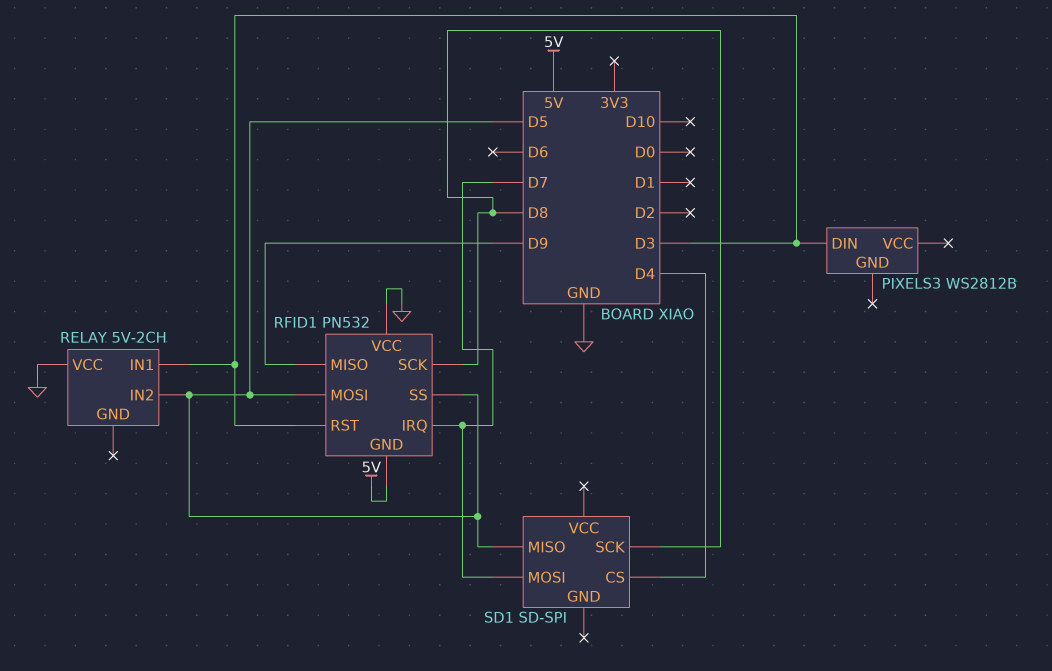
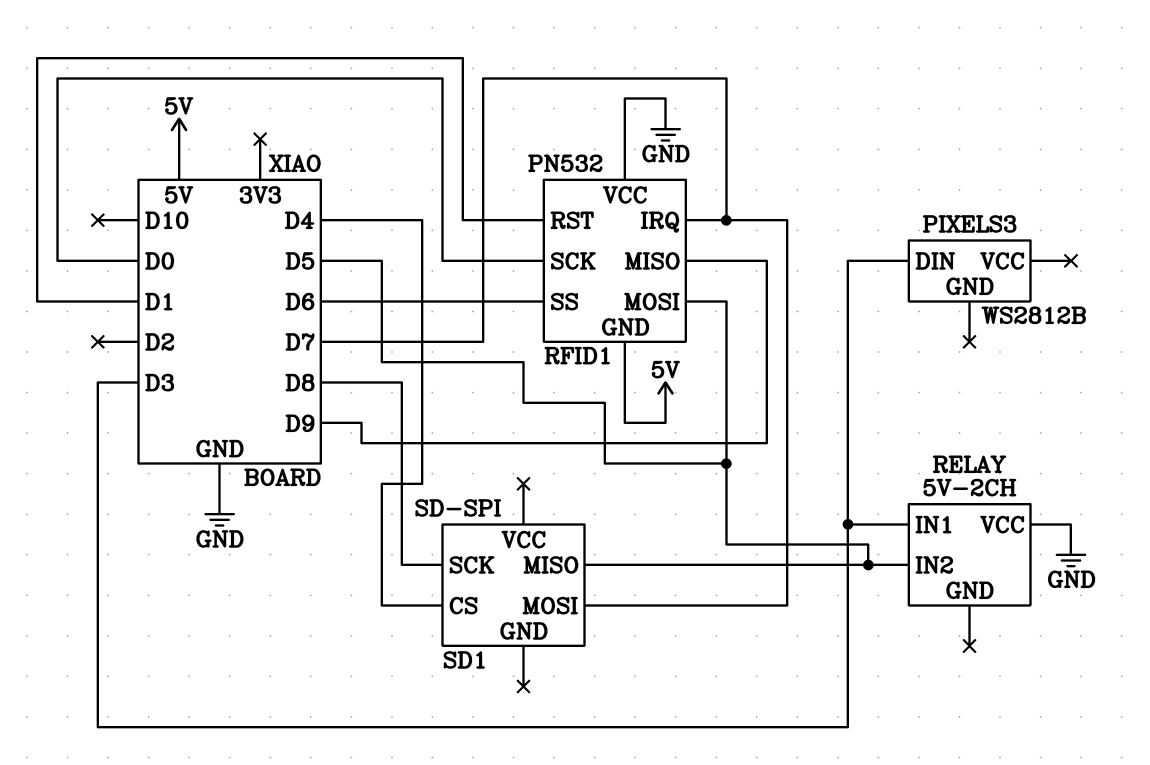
RFID1 pin RST: D3 -> D1
RFID1 pin SCK: D8 -> D0
RFID1 pin SS: D5 -> D6

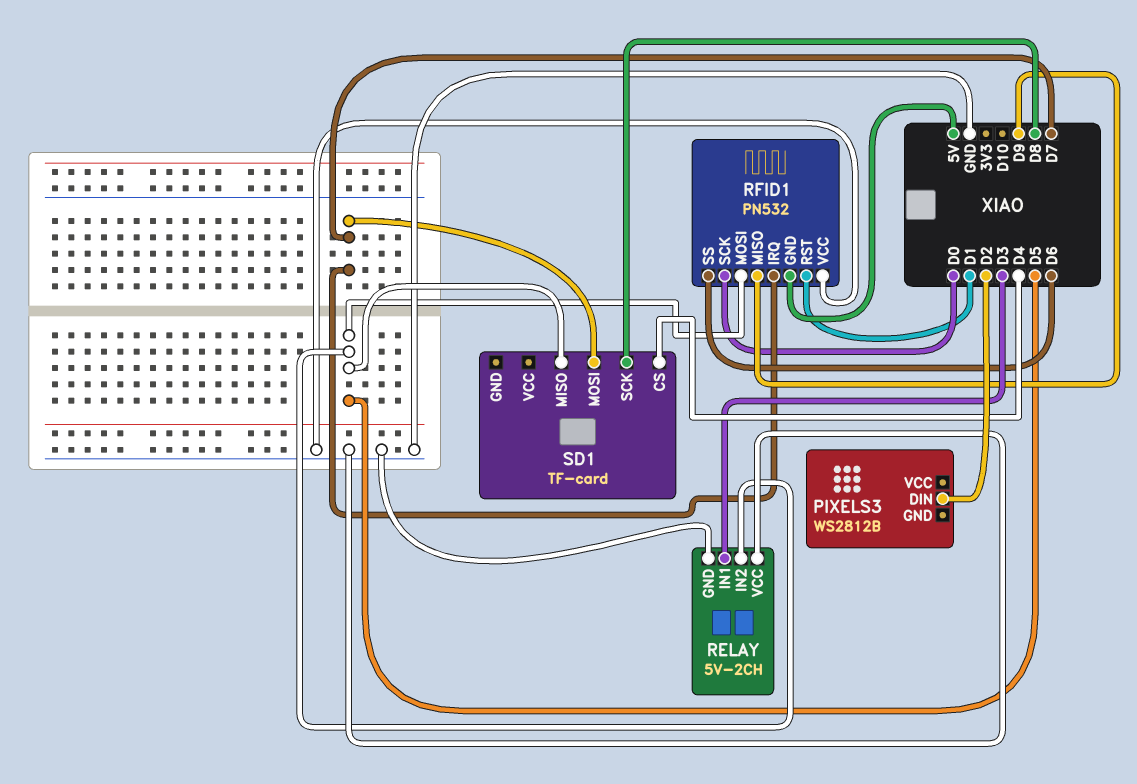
PIXELS3 pin DIN: D3 -> D2
RELAY pin GND: none -> GND
SD1: SD-SPI -> TF-card

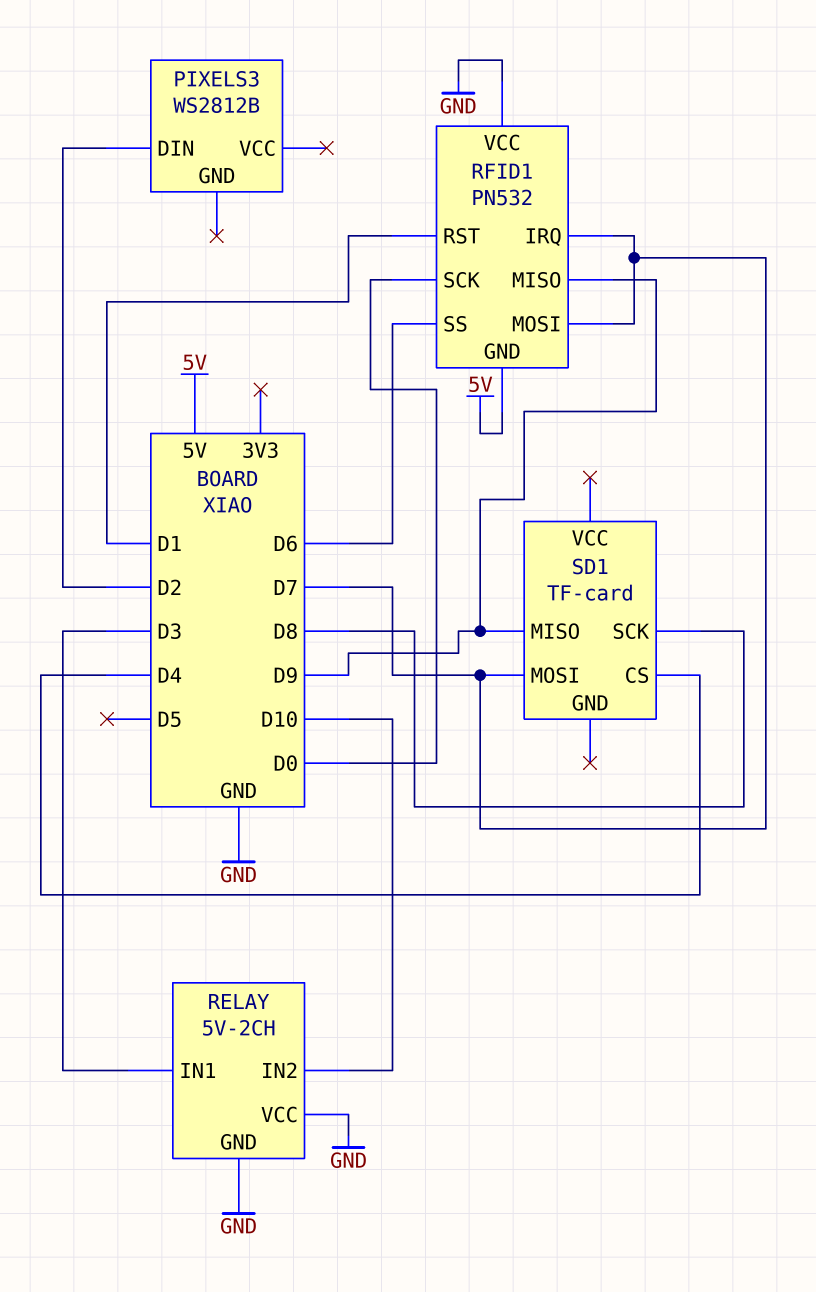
RELAY pin IN2: D5 -> D10
RFID1 pin MOSI: D5 -> D7
SD1 pin MISO: D5 -> D9

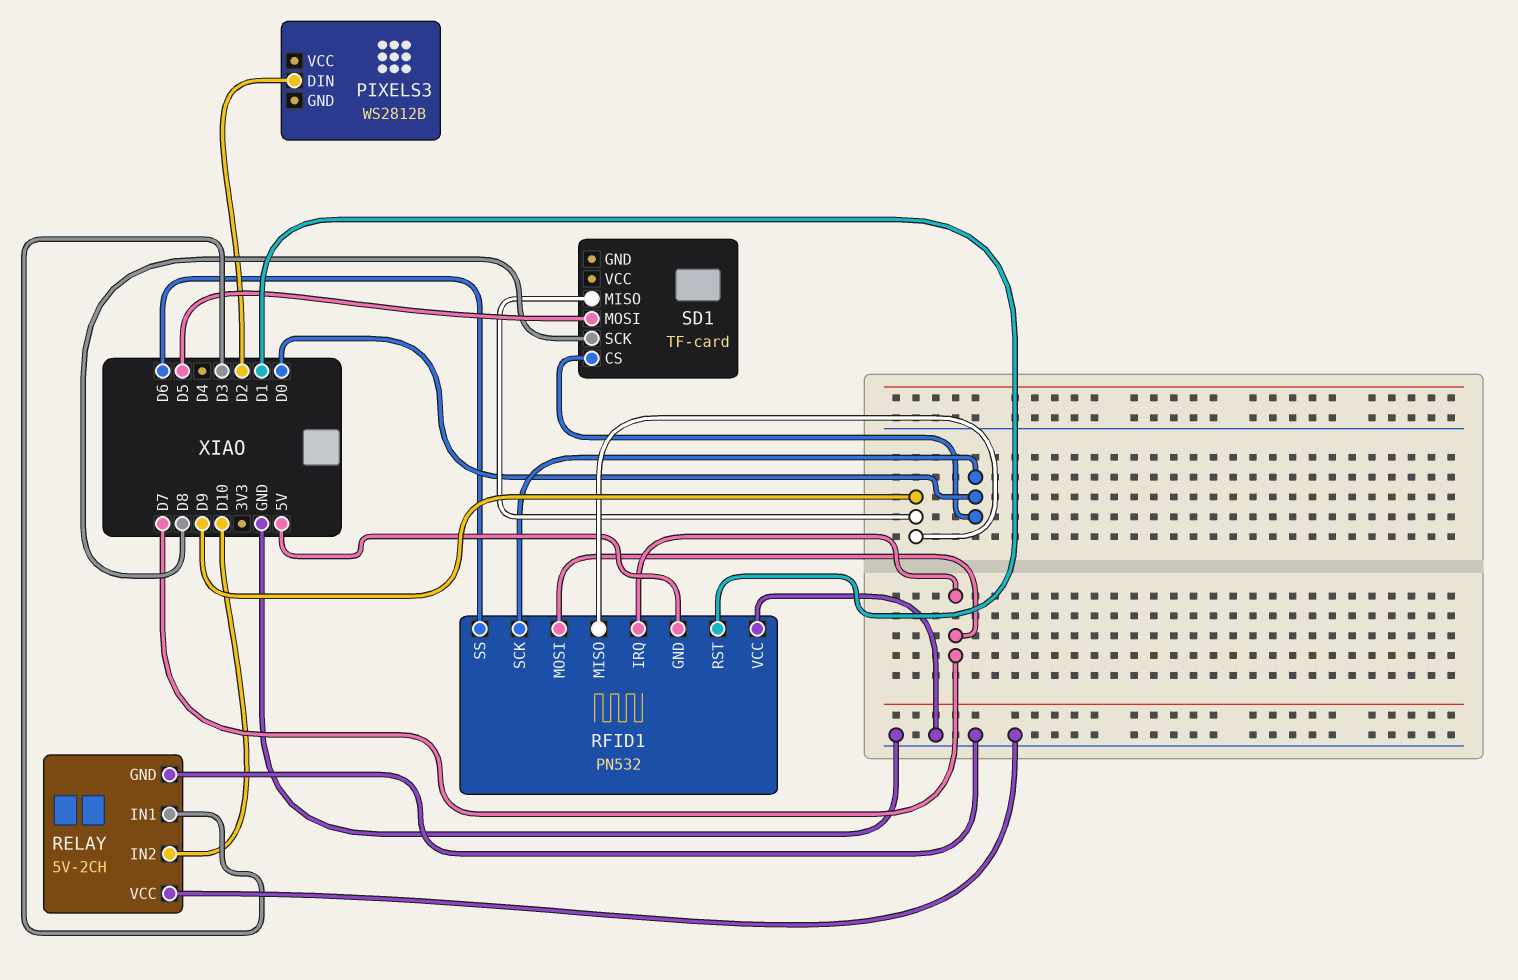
SD1 pin CS: D4 -> D0
SD1 pin MOSI: D7 -> D5

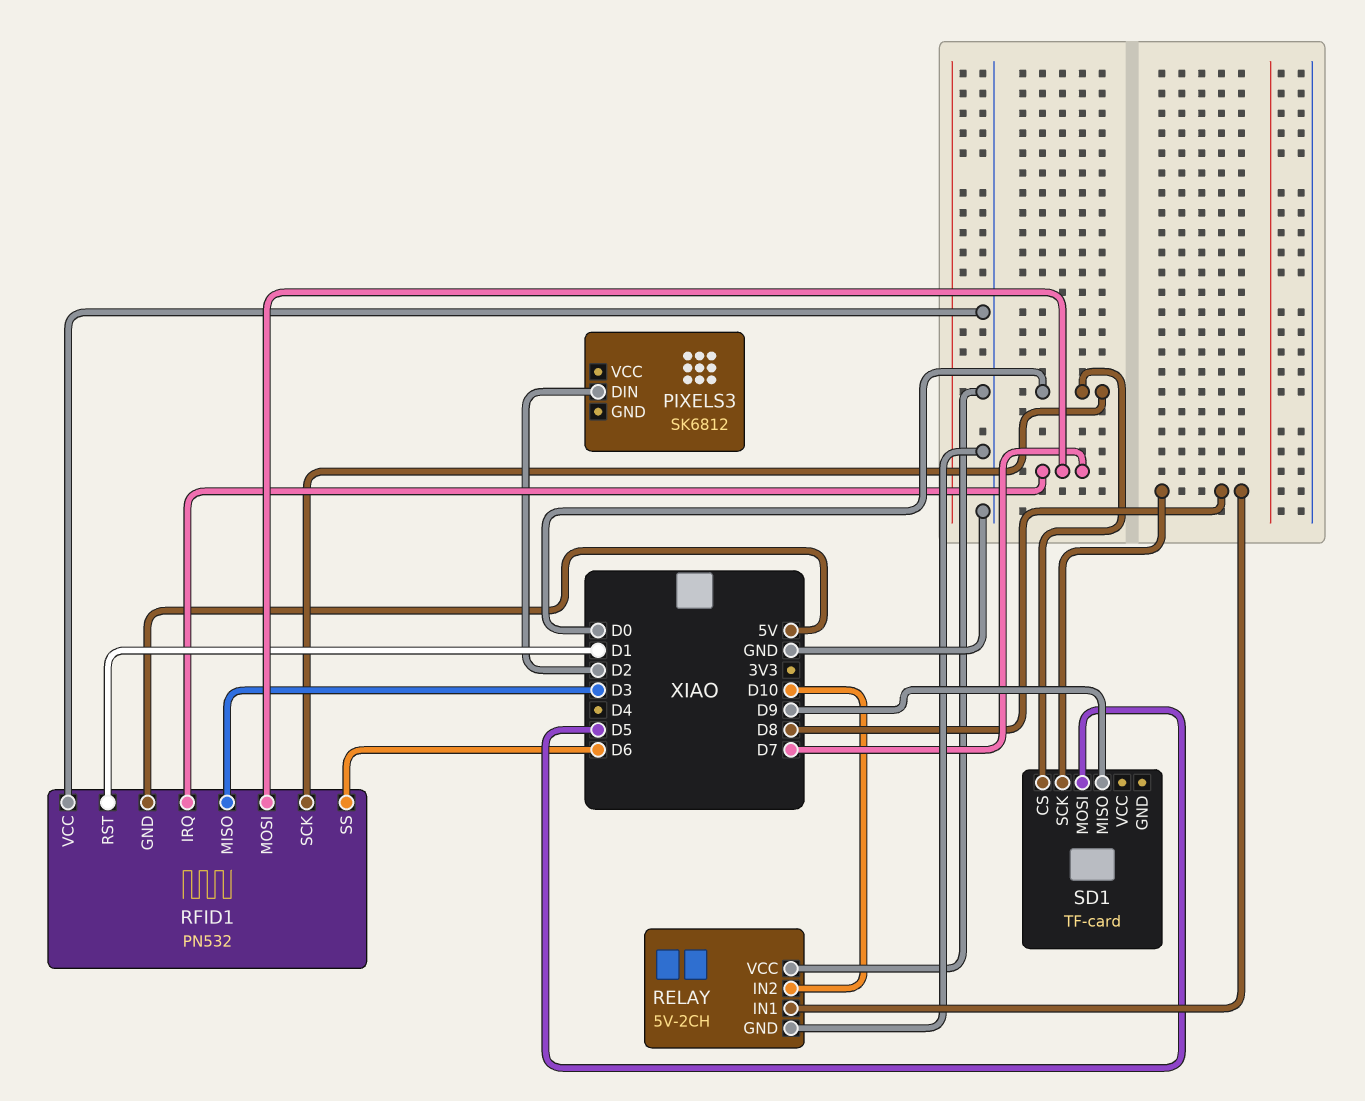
PIXELS3: WS2812B -> SK6812
RELAY pin IN1: D3 -> D8
RFID1 pin MISO: D9 -> D3

